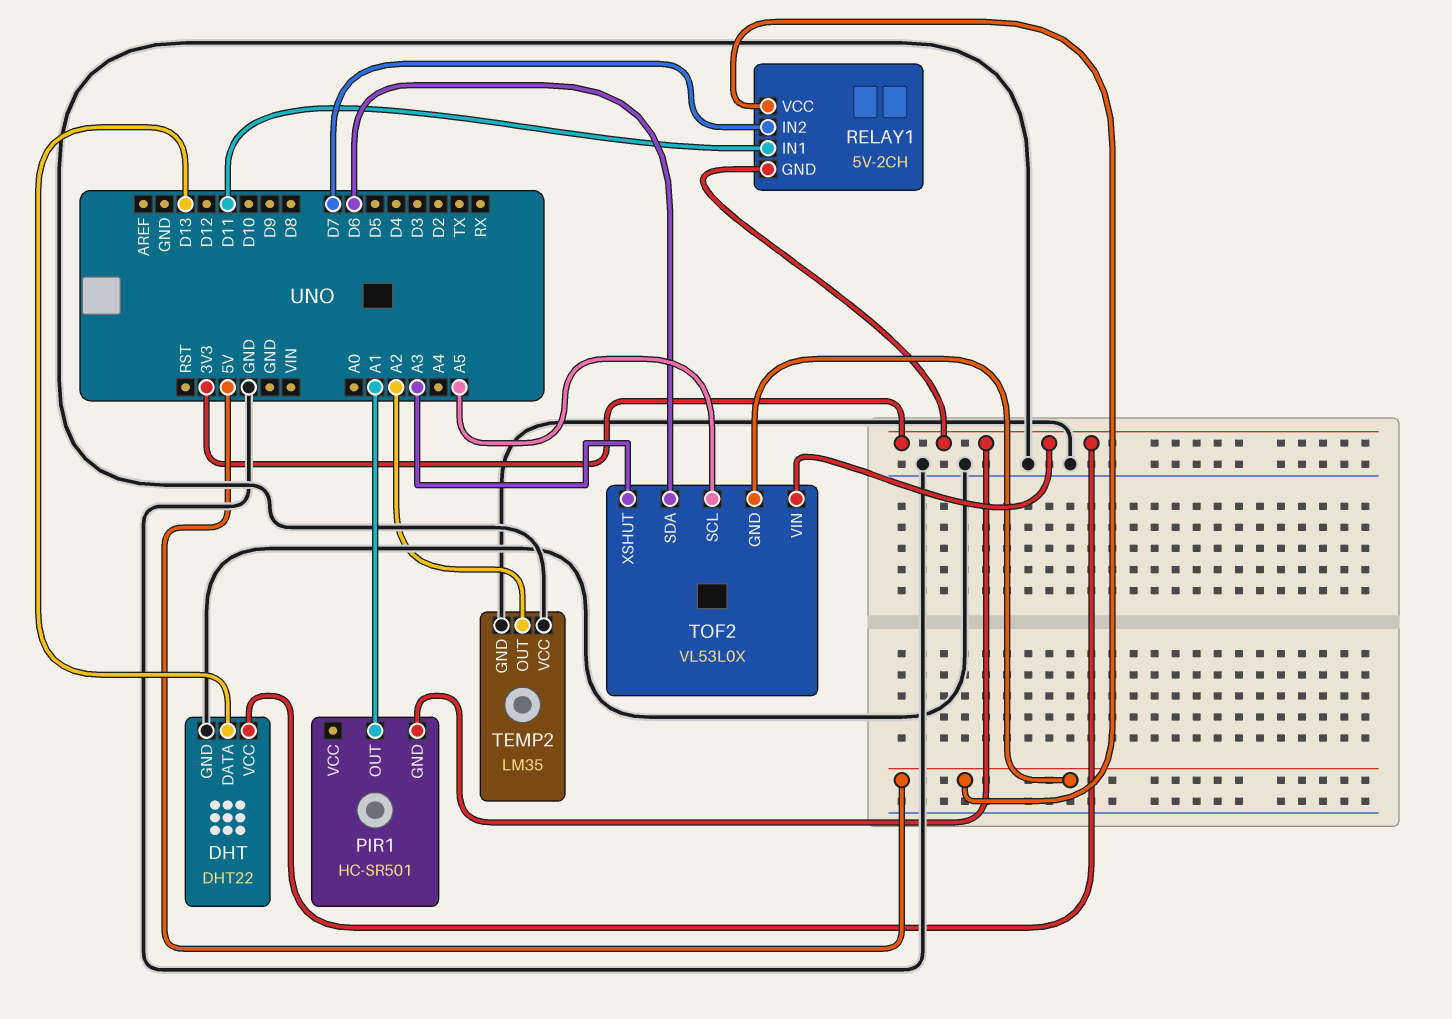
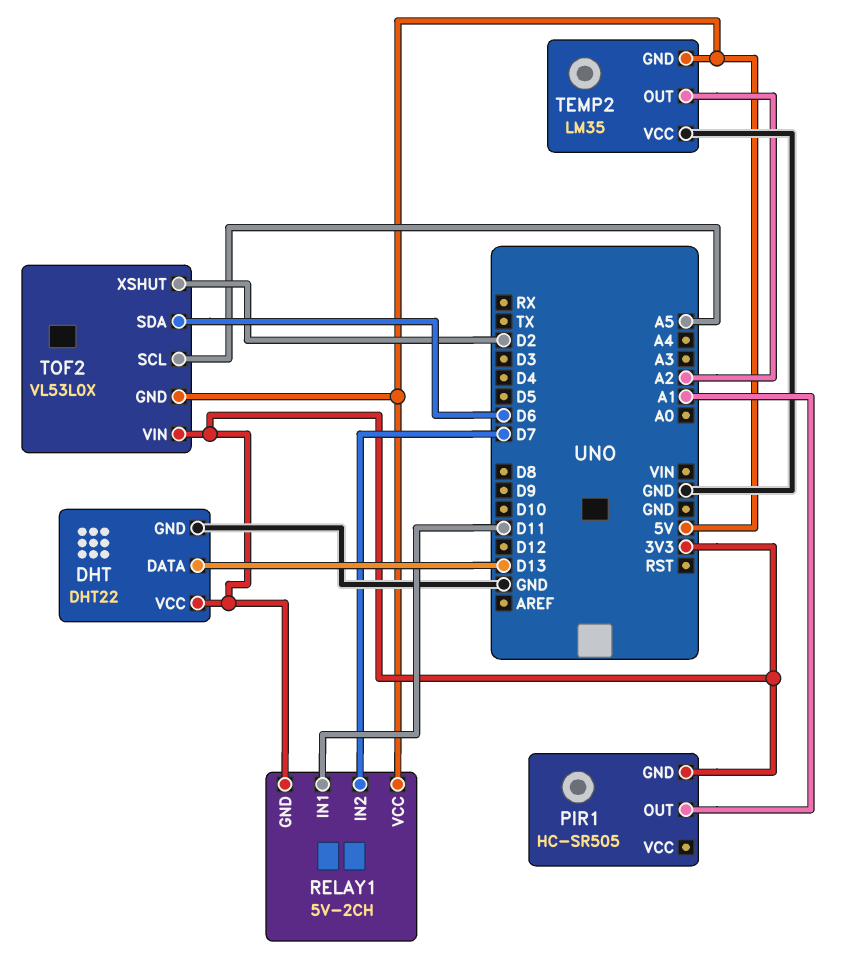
PIR1: HC-SR501 -> HC-SR505
TEMP2 pin GND: GND -> 5V
TOF2 pin XSHUT: A3 -> D2

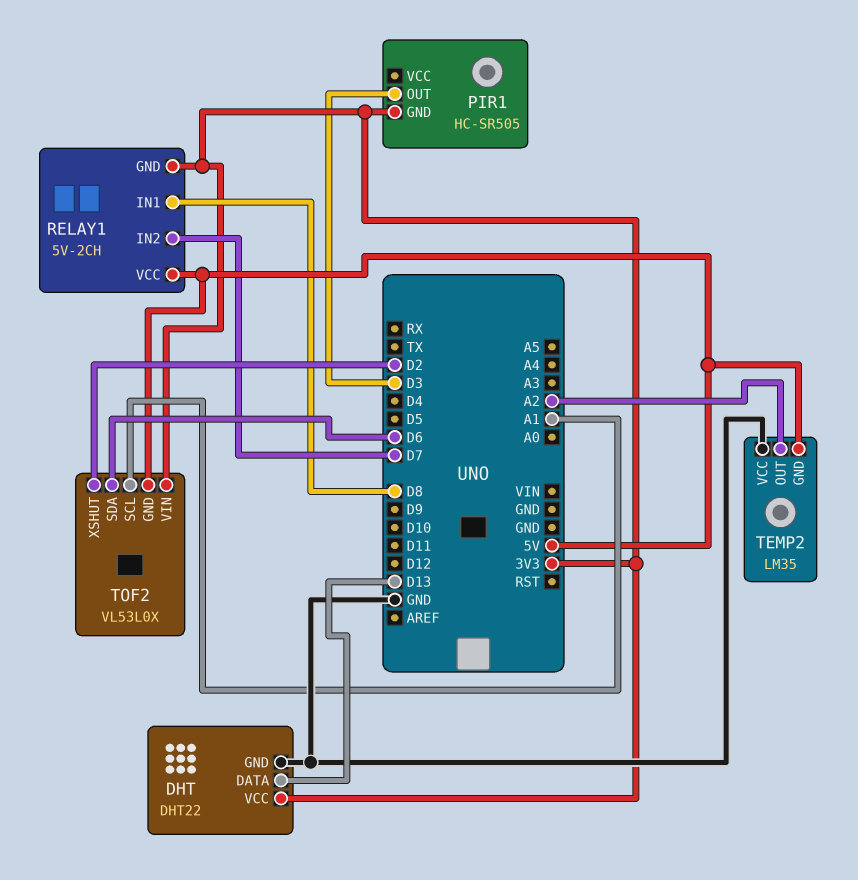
PIR1 pin OUT: A1 -> D3
RELAY1 pin IN1: D11 -> D8
TOF2 pin SCL: A5 -> A1

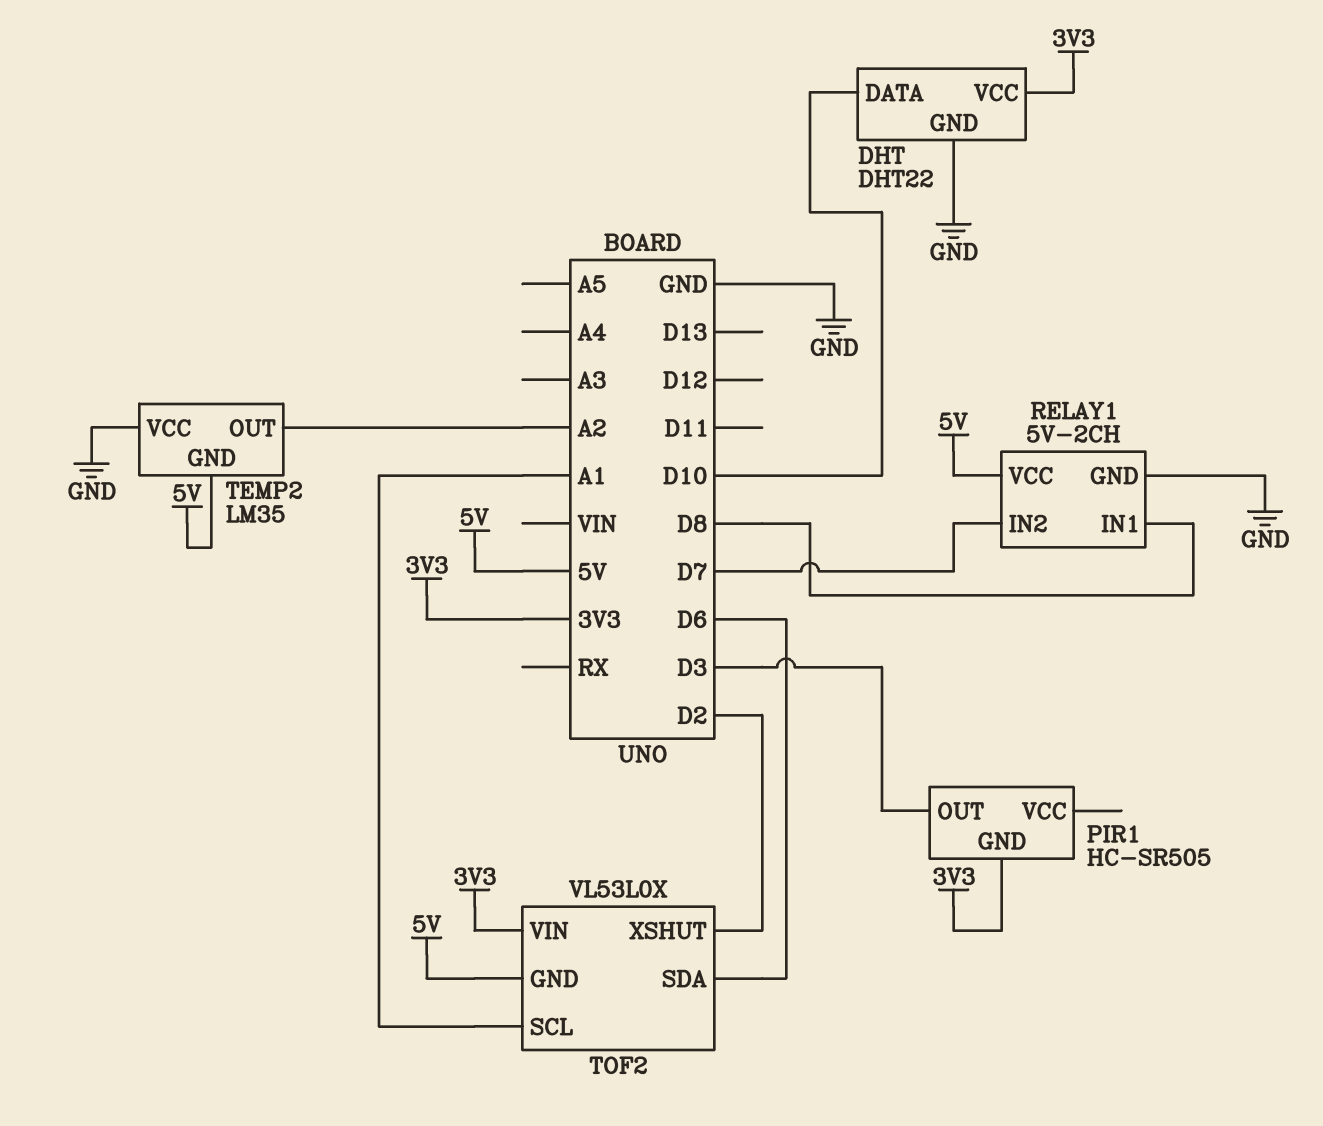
DHT pin DATA: D13 -> D10
RELAY1 pin GND: 3V3 -> GND

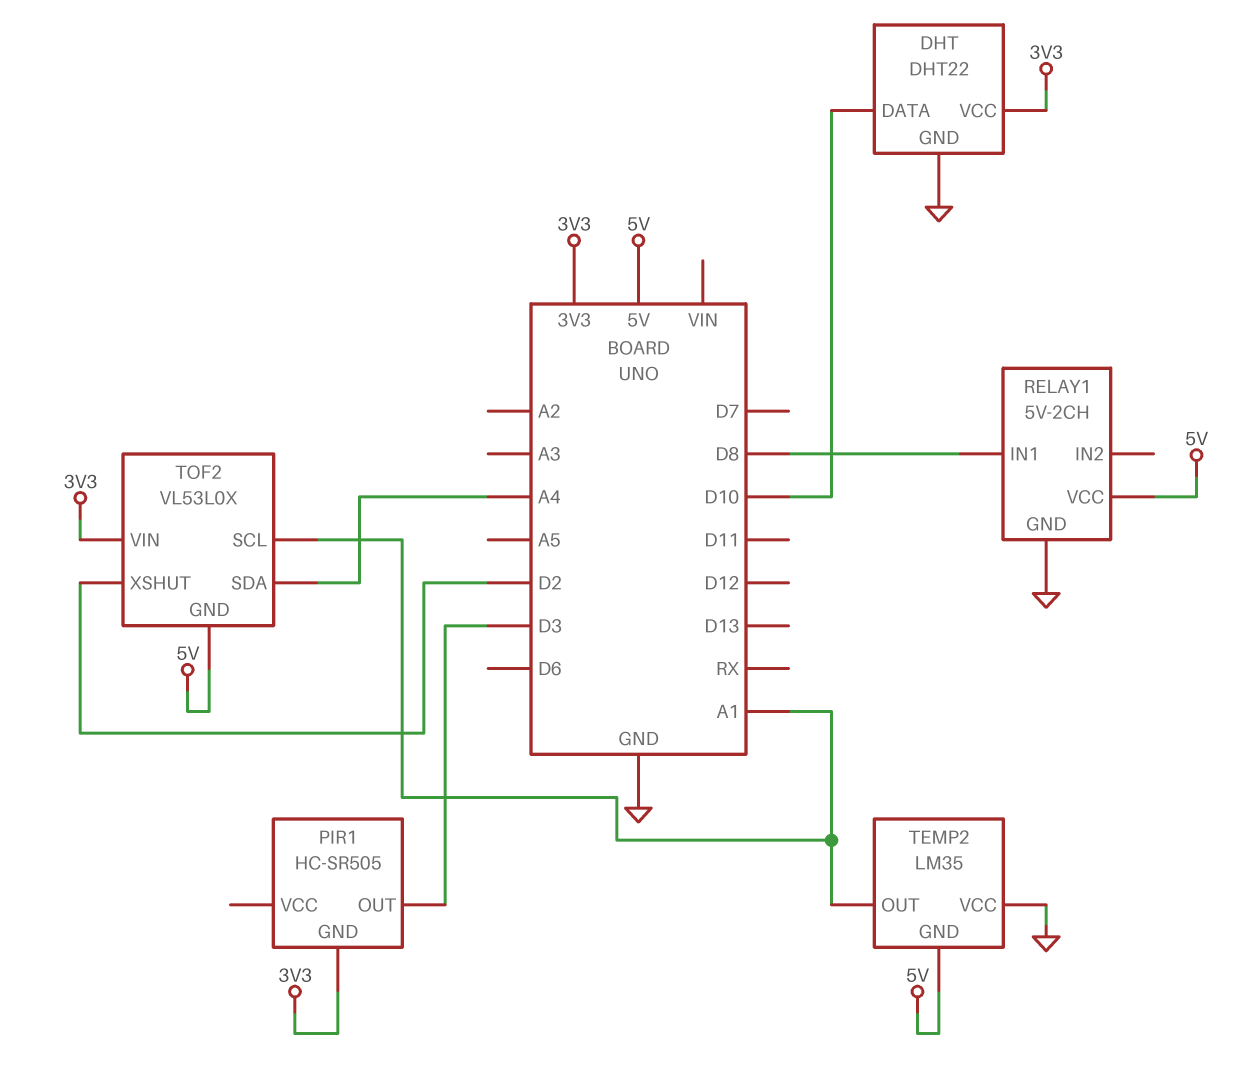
RELAY1 pin IN2: D7 -> none
TEMP2 pin OUT: A2 -> A1
TOF2 pin SDA: D6 -> A4

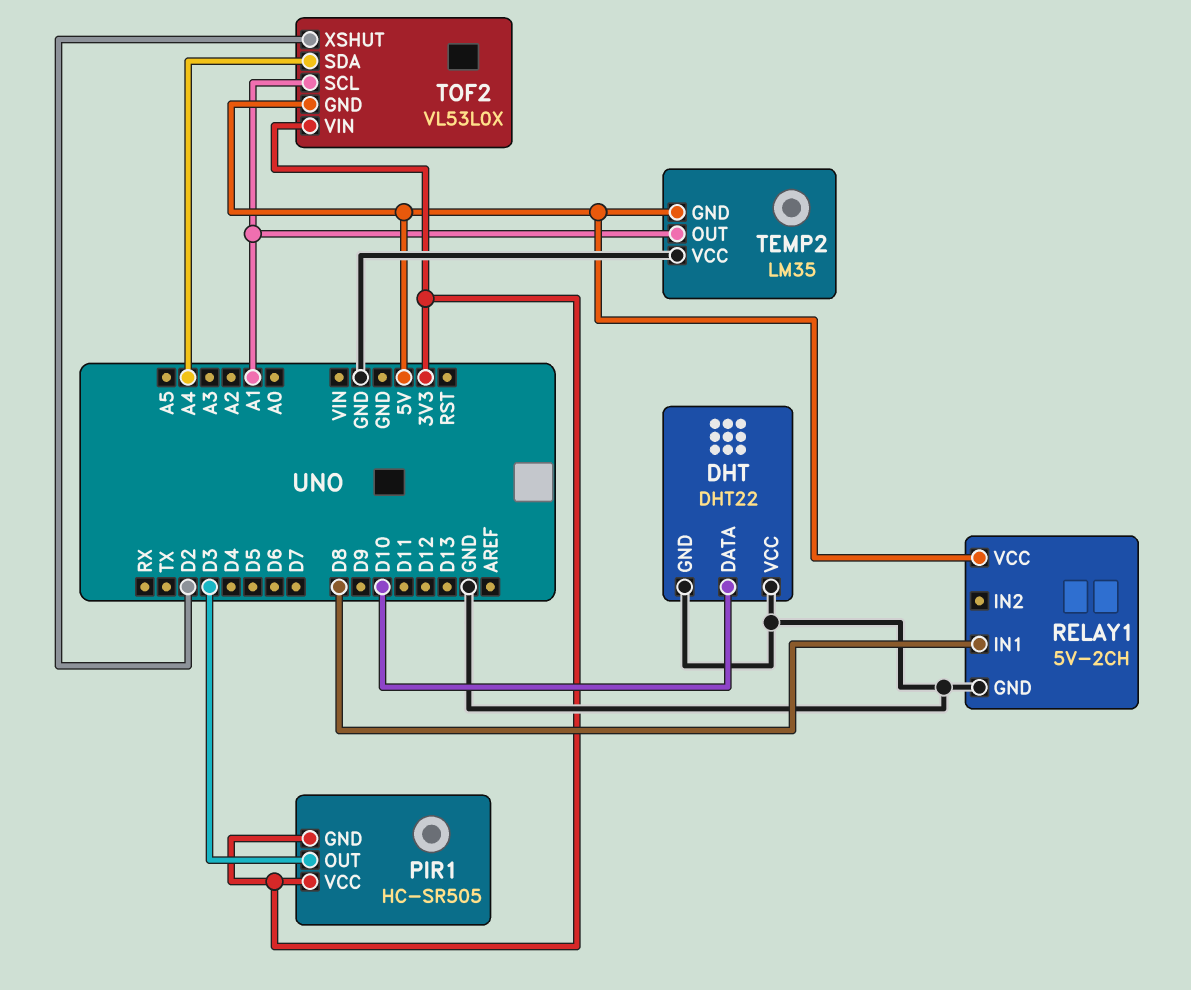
DHT pin VCC: 3V3 -> GND
PIR1 pin VCC: none -> 3V3

